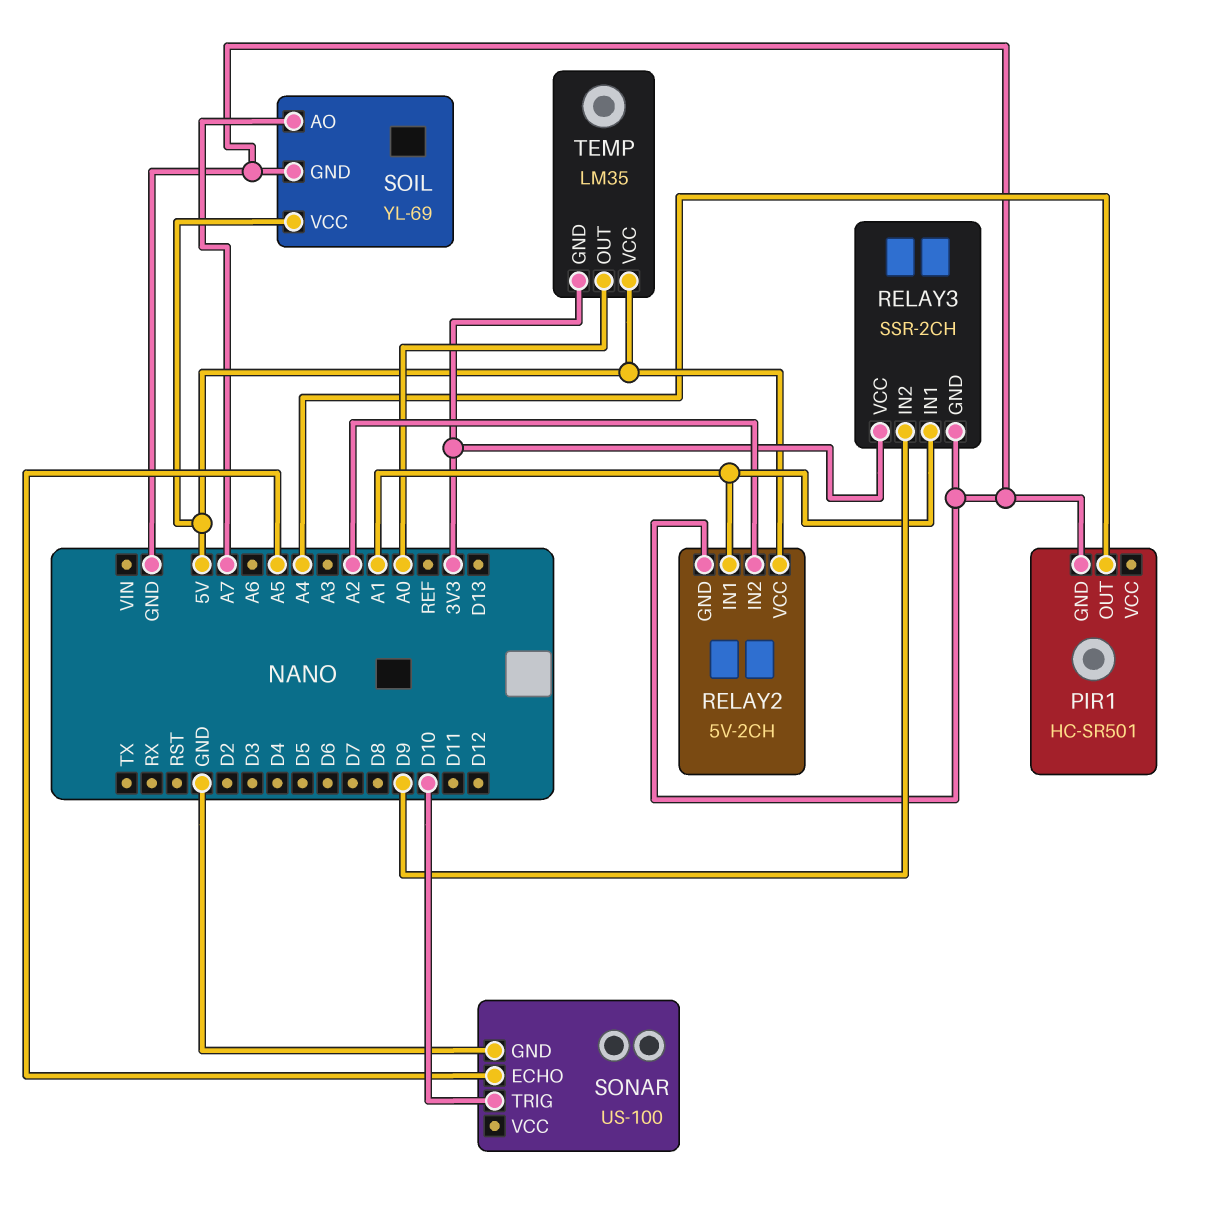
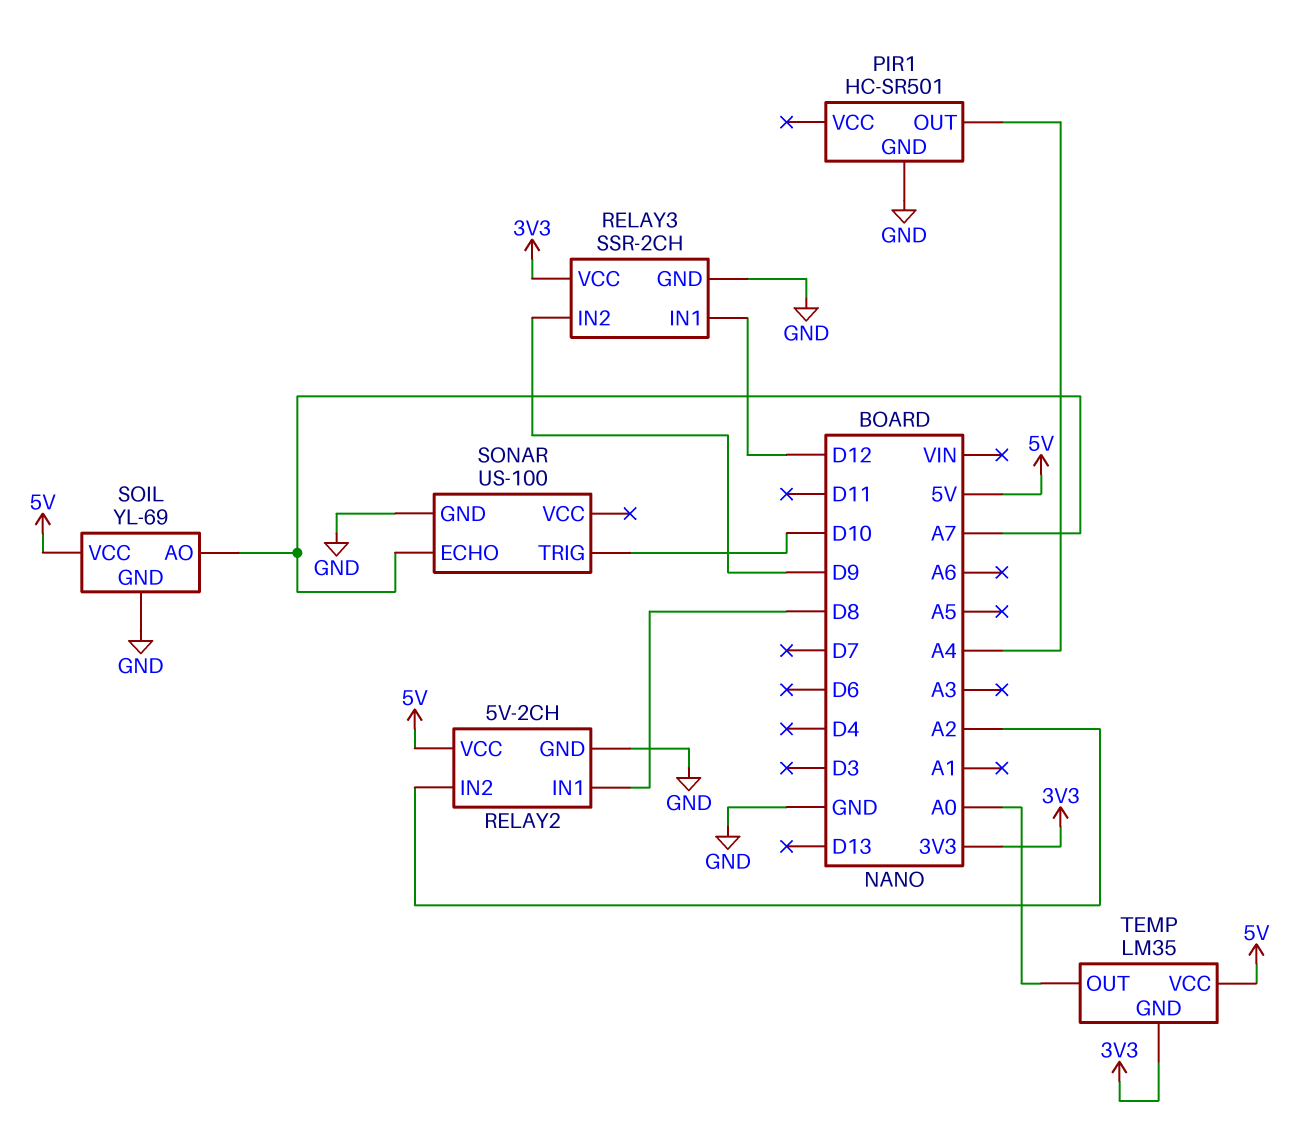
RELAY2 pin IN1: A1 -> D8
RELAY3 pin IN1: A1 -> D12
SONAR pin ECHO: A5 -> A7

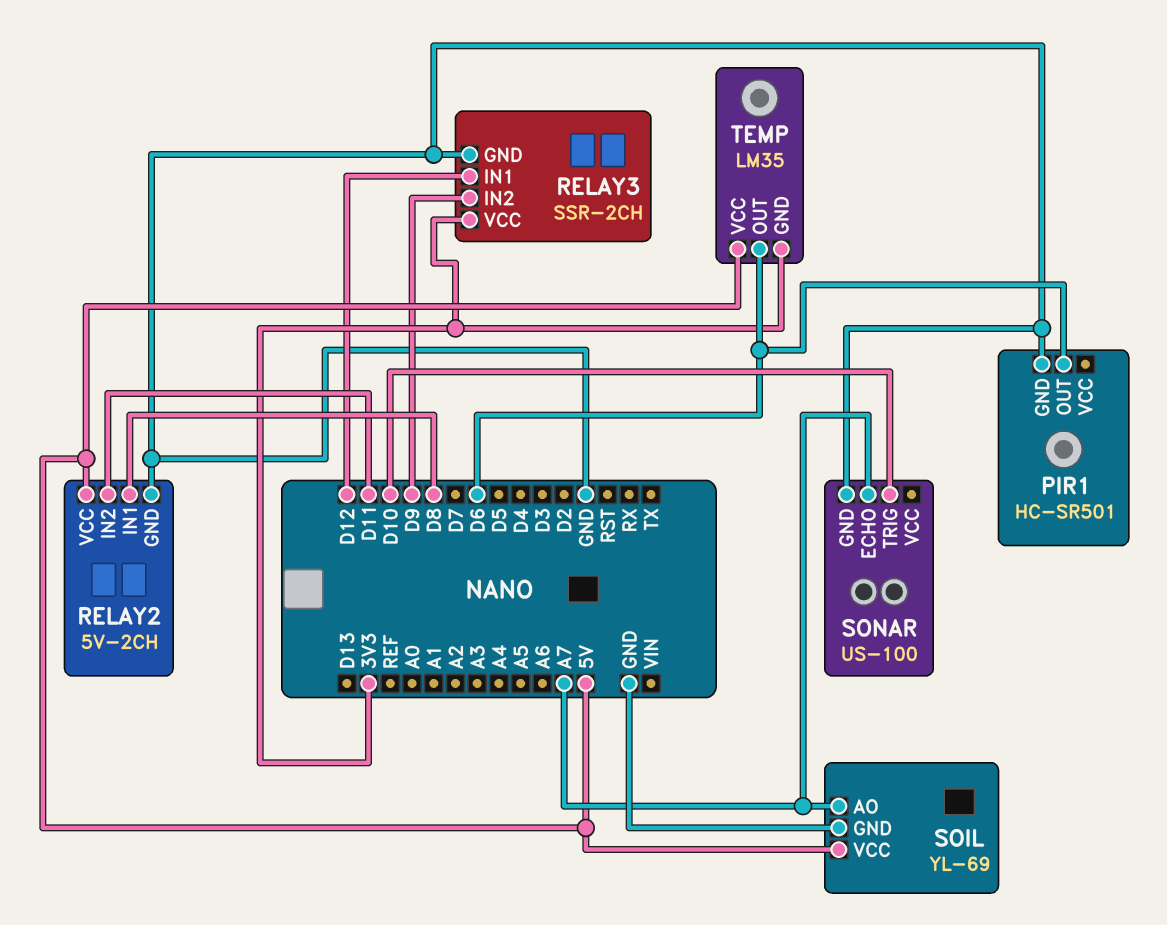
PIR1 pin OUT: A4 -> D6
RELAY2 pin IN2: A2 -> D11
TEMP pin OUT: A0 -> D6

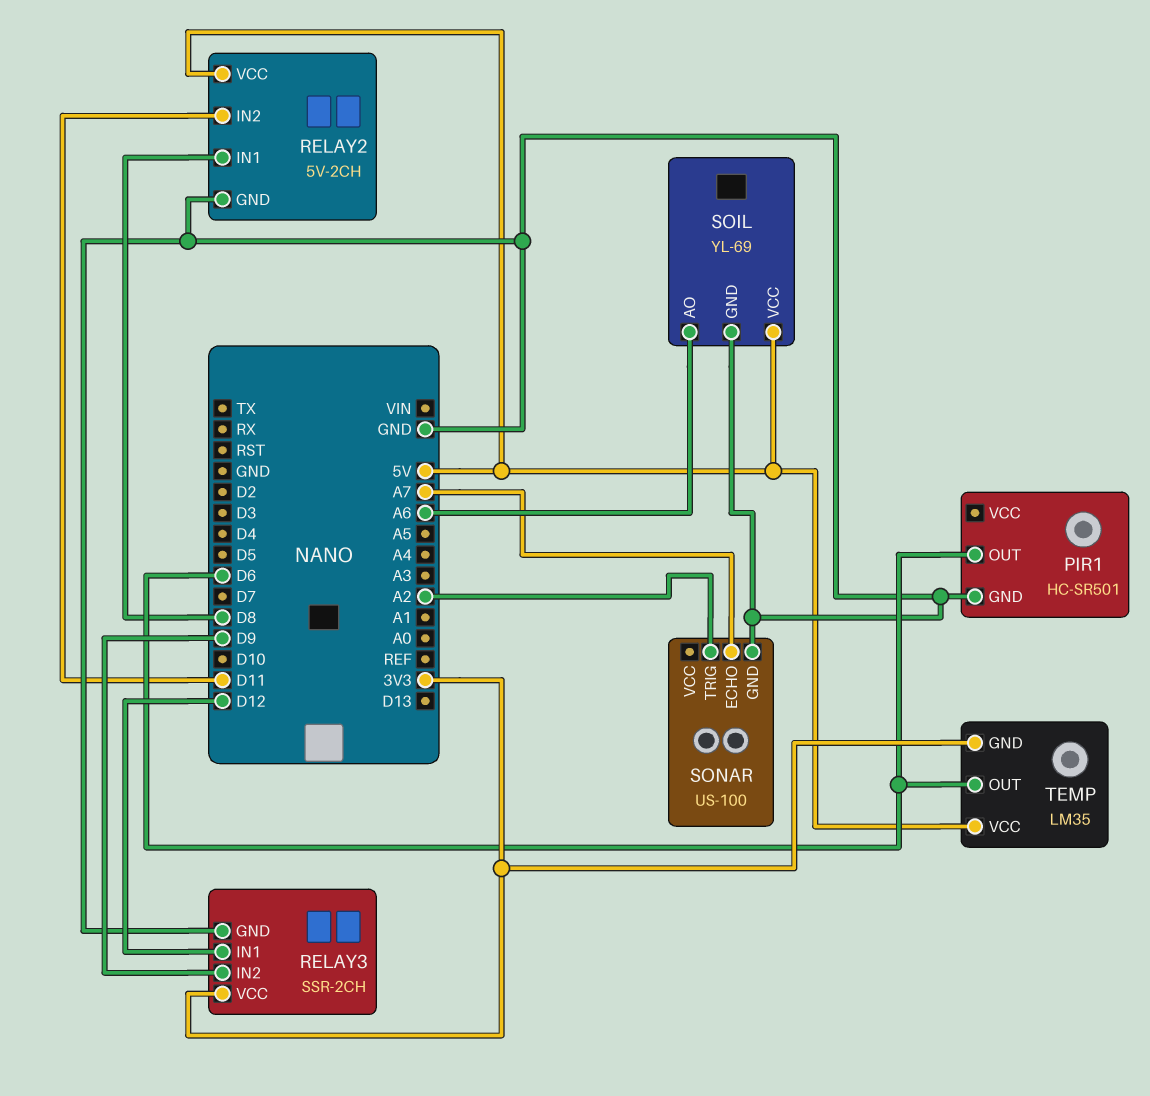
SOIL pin AO: A7 -> A6
SONAR pin TRIG: D10 -> A2

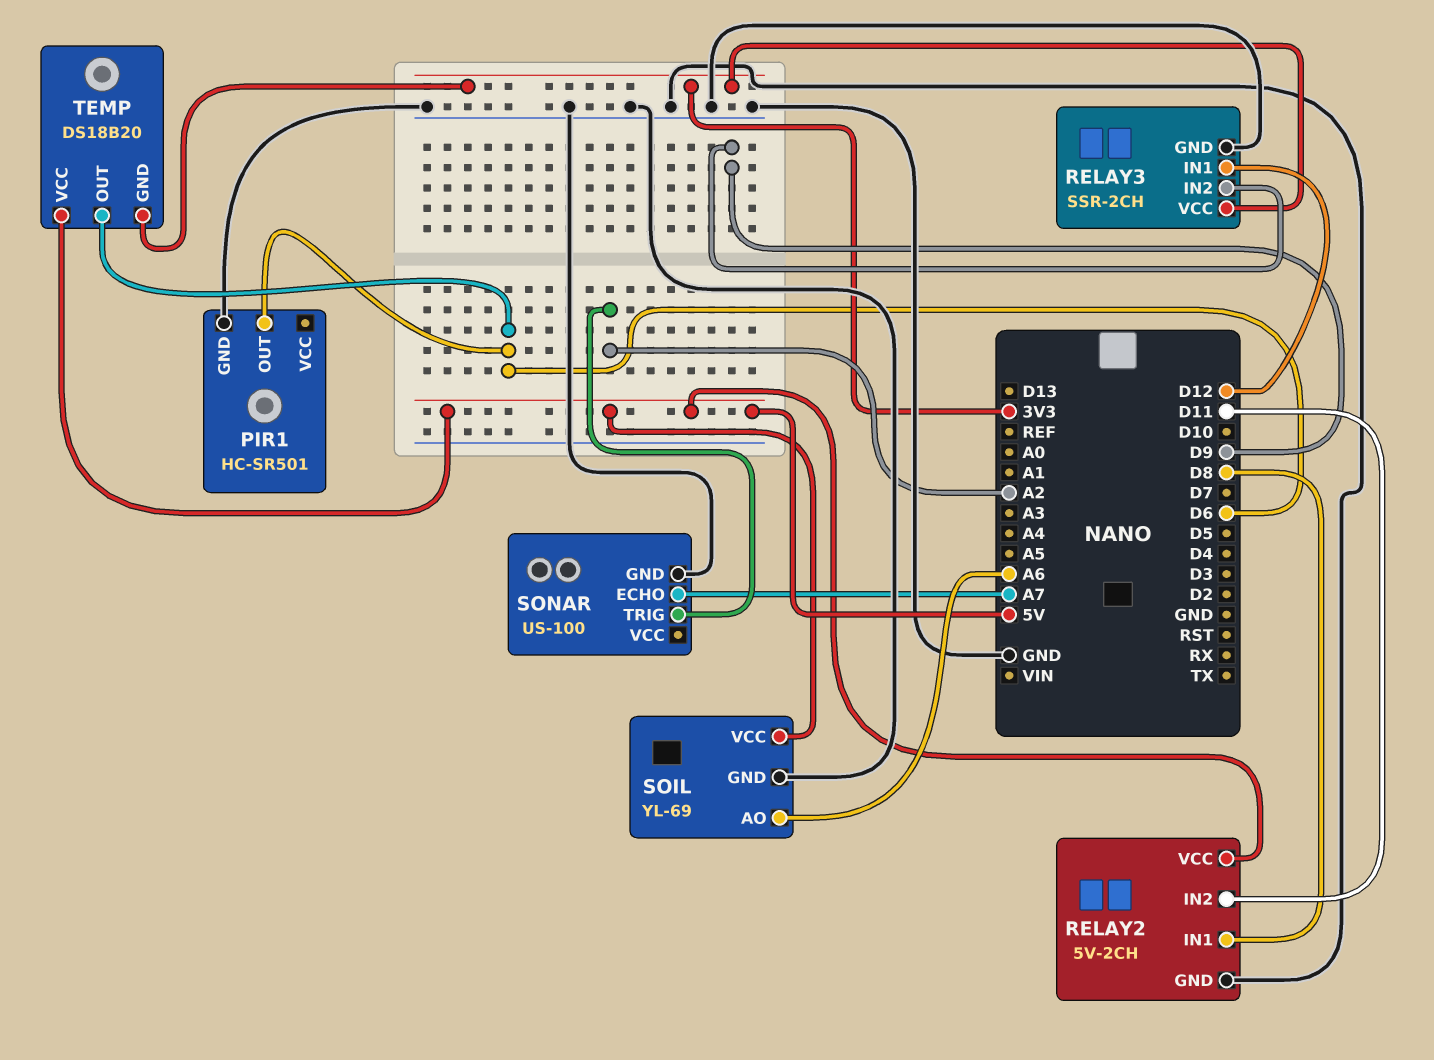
TEMP: LM35 -> DS18B20

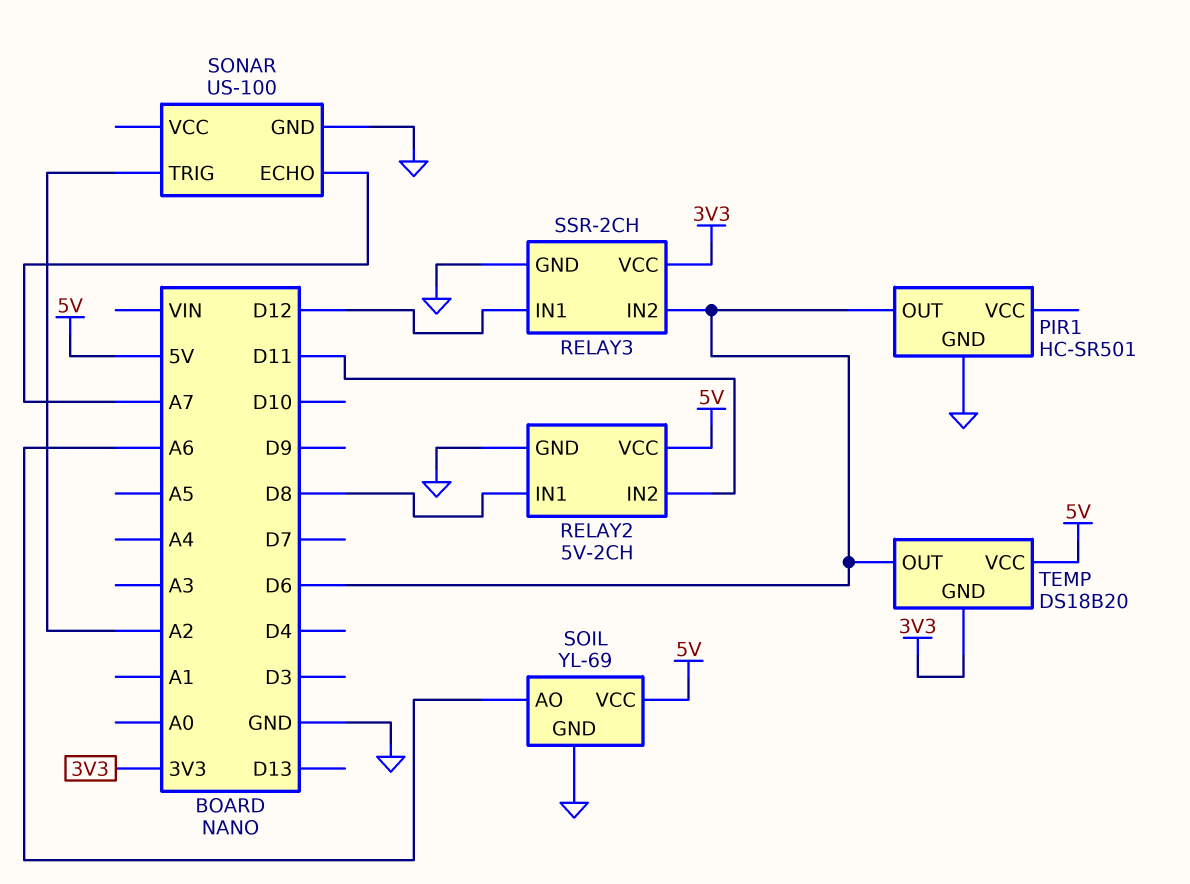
RELAY3 pin IN2: D9 -> D6

